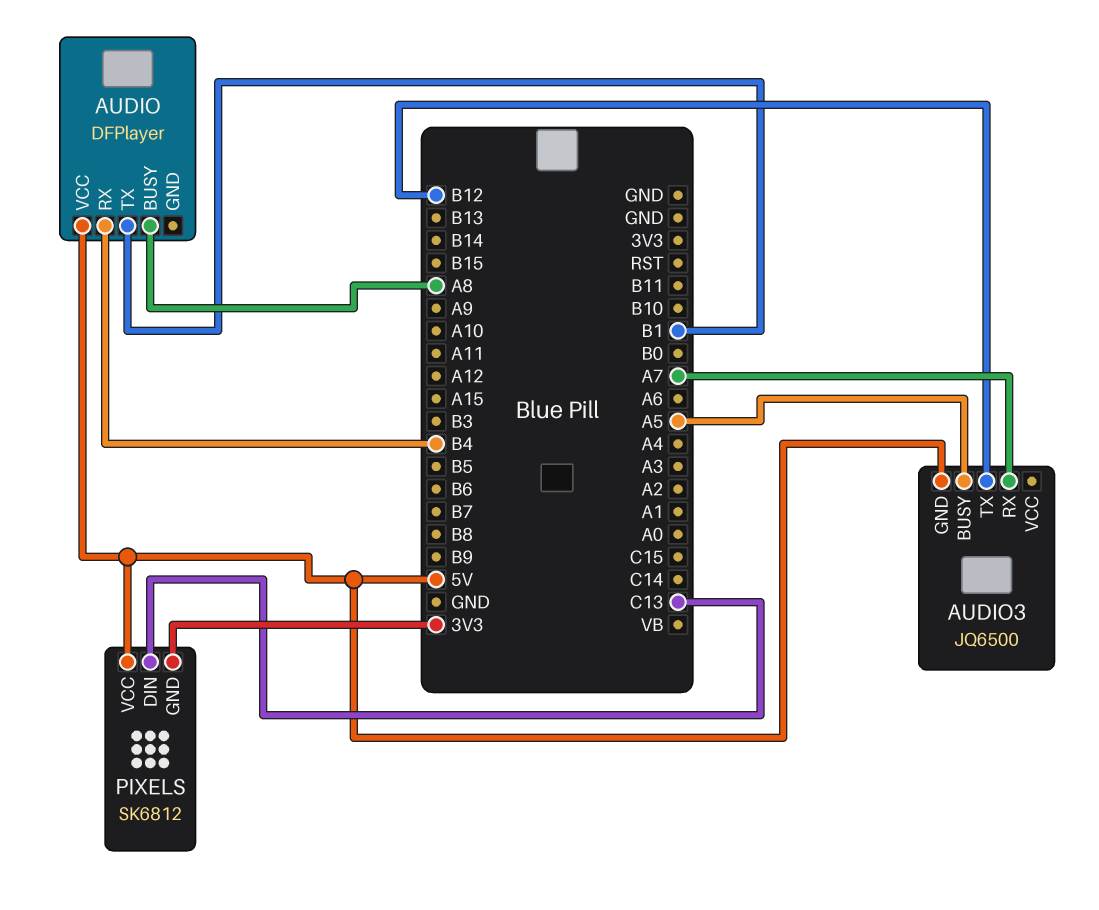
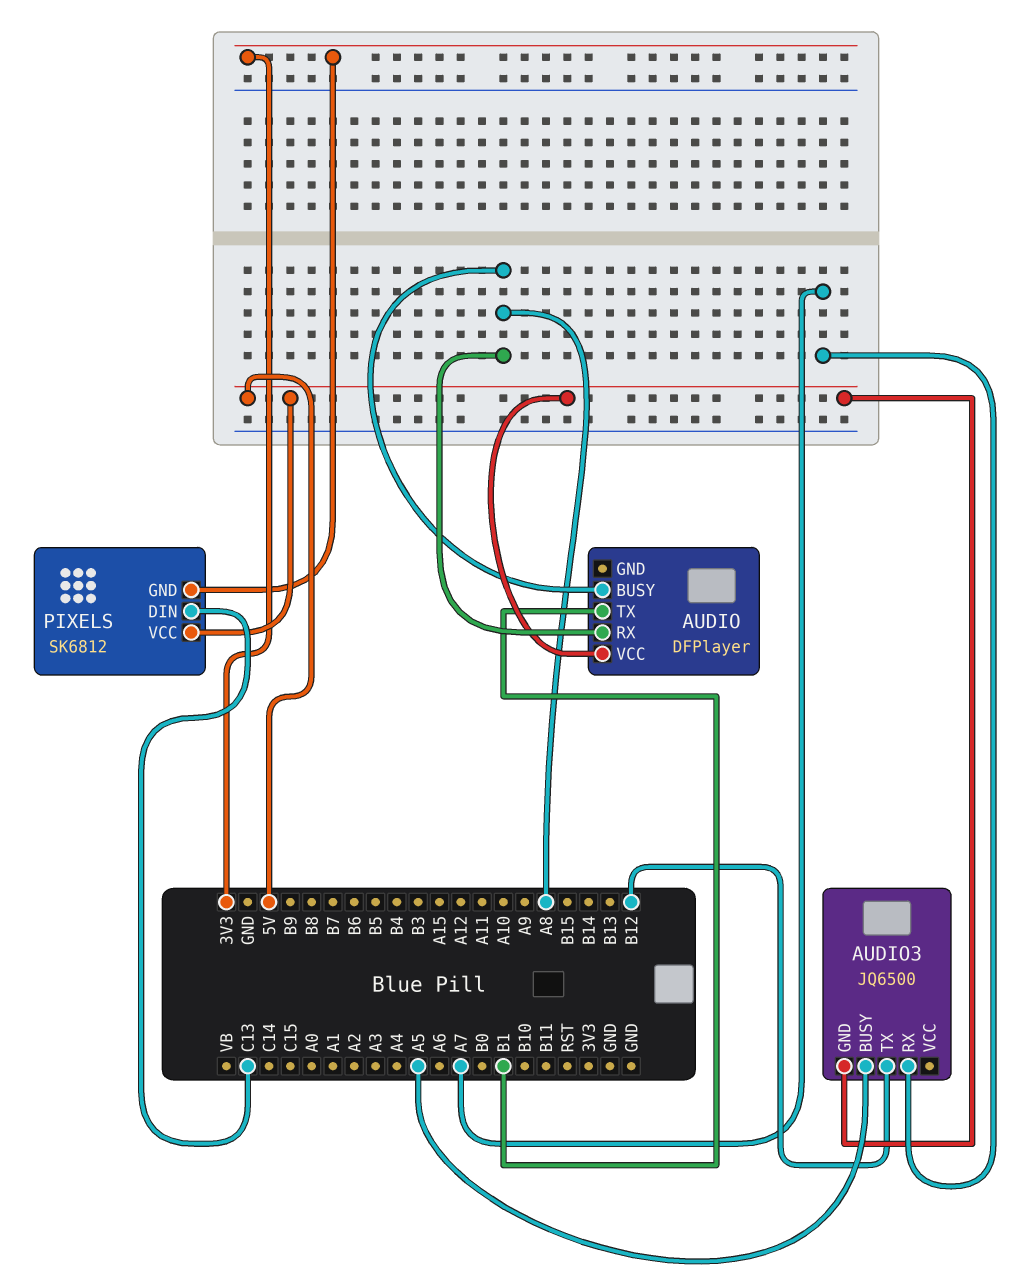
AUDIO pin RX: B4 -> A8

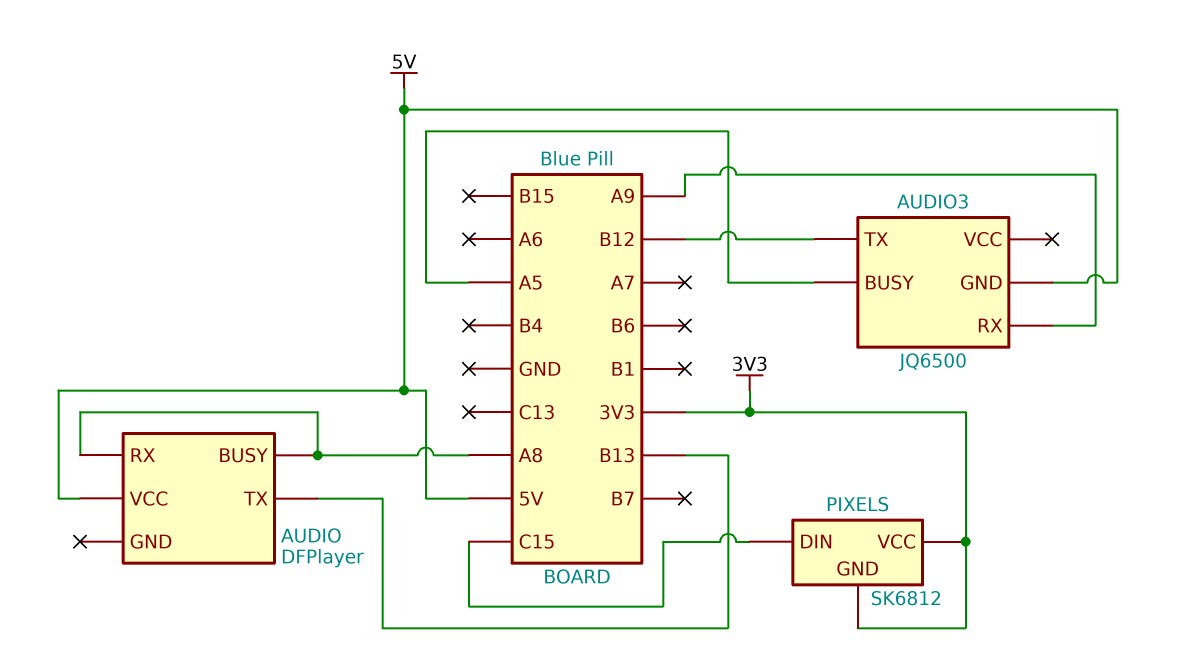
AUDIO pin TX: B1 -> B13
AUDIO3 pin RX: A7 -> A9
PIXELS pin DIN: C13 -> C15
PIXELS pin VCC: 5V -> 3V3

